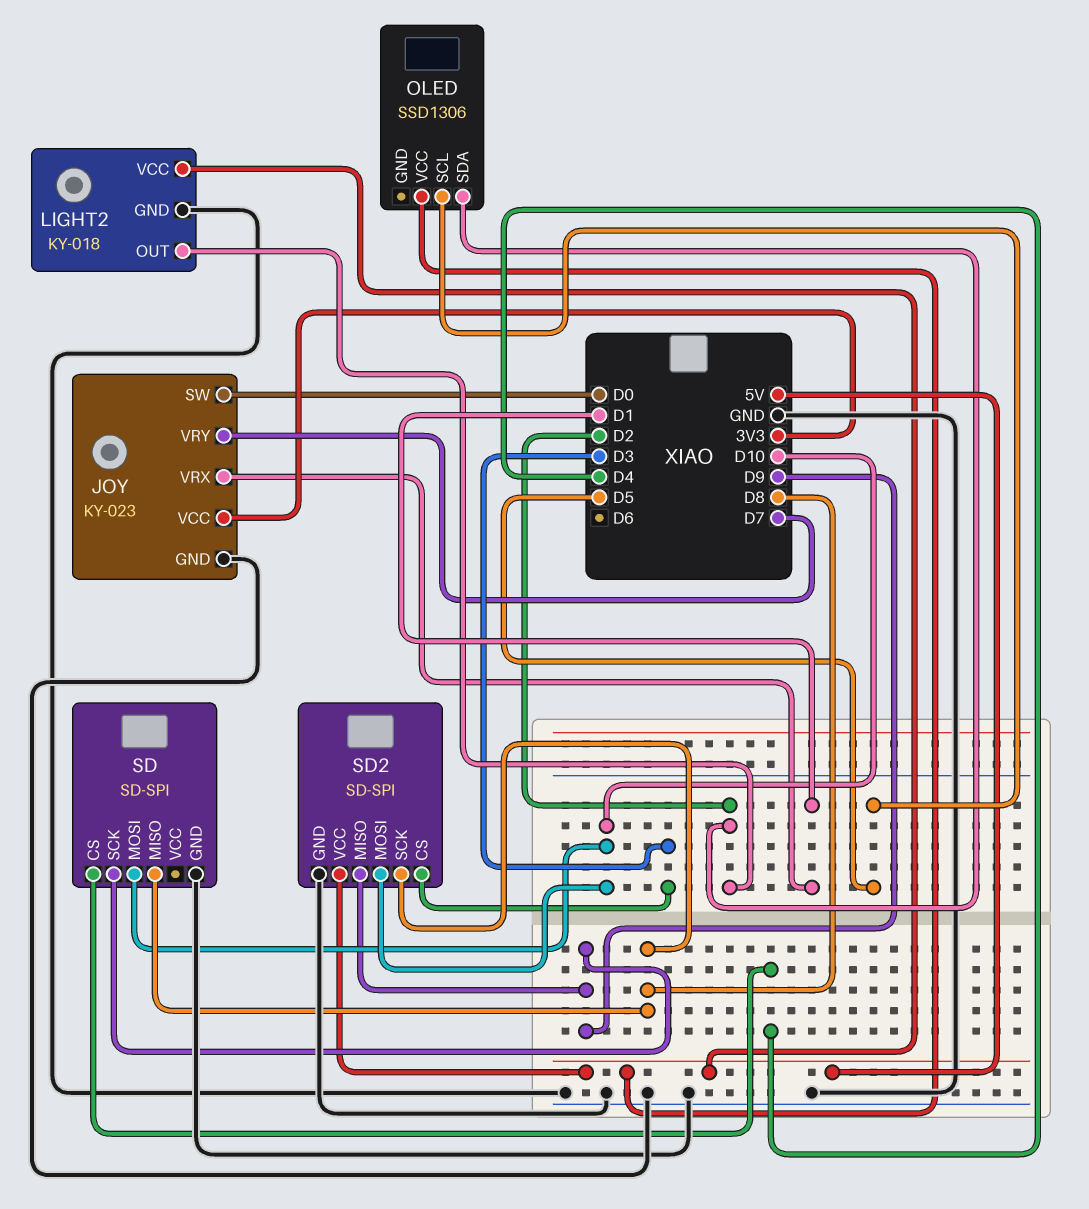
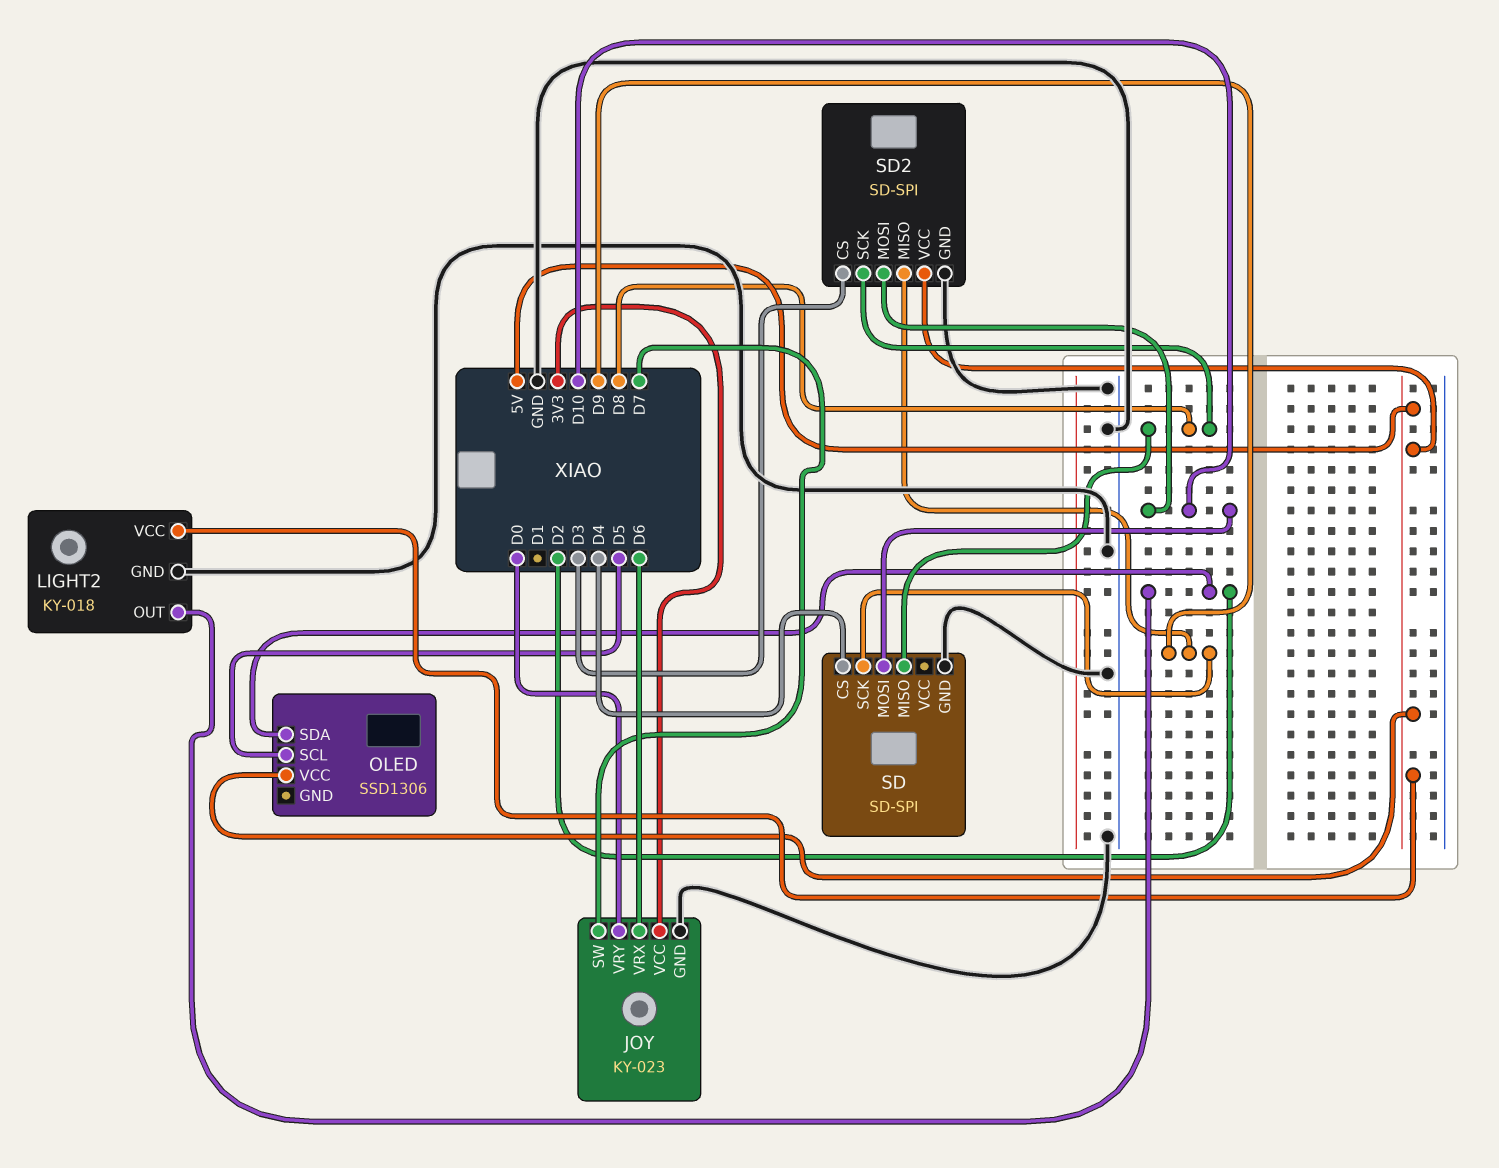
JOY pin SW: D0 -> D7
JOY pin VRX: D1 -> D6
JOY pin VRY: D7 -> D0

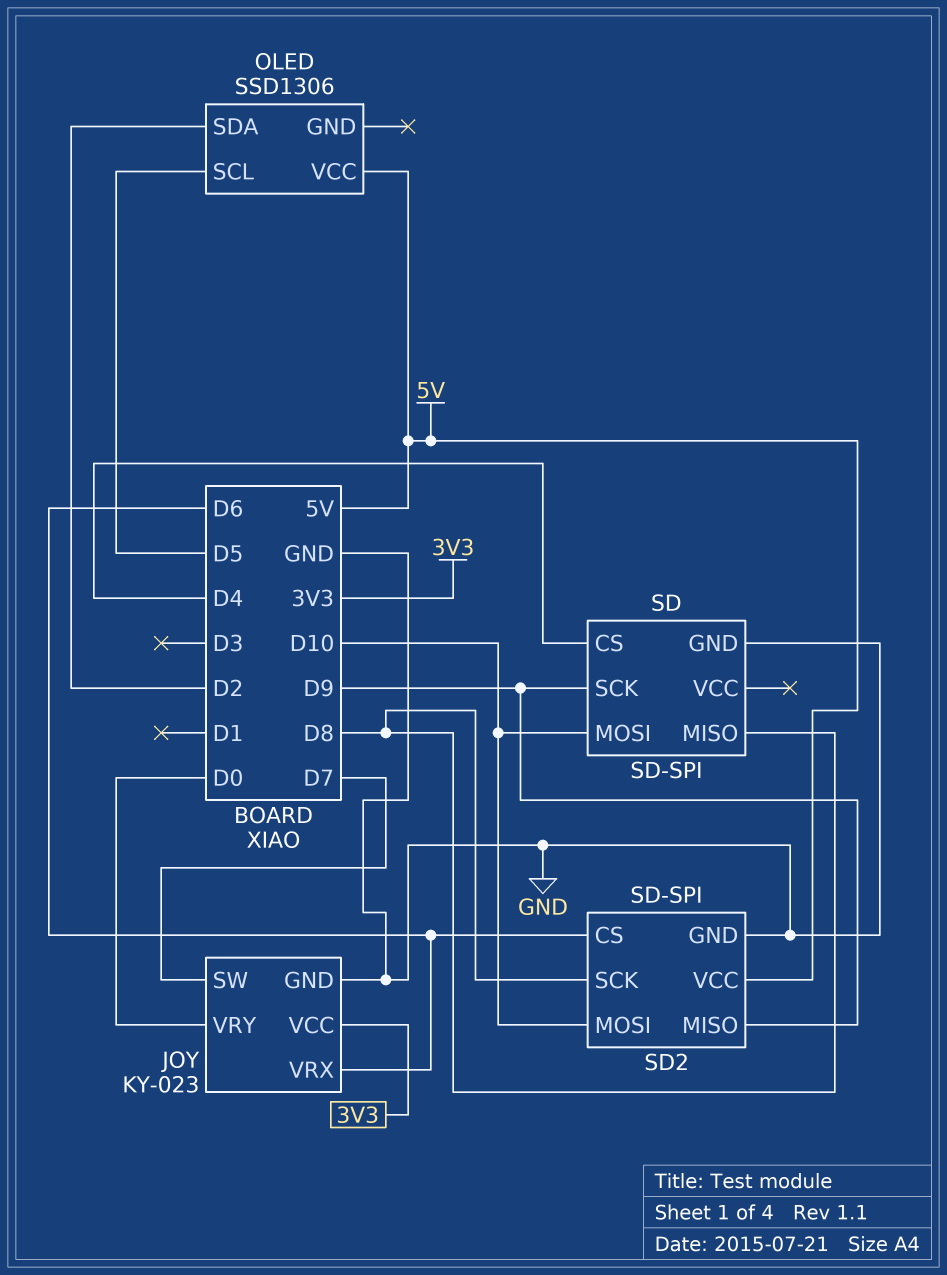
LIGHT2: KY-018 -> none
LIGHT2 pin GND: GND -> none
LIGHT2 pin OUT: D2 -> none
LIGHT2 pin VCC: 5V -> none
SD2 pin CS: D3 -> D6

